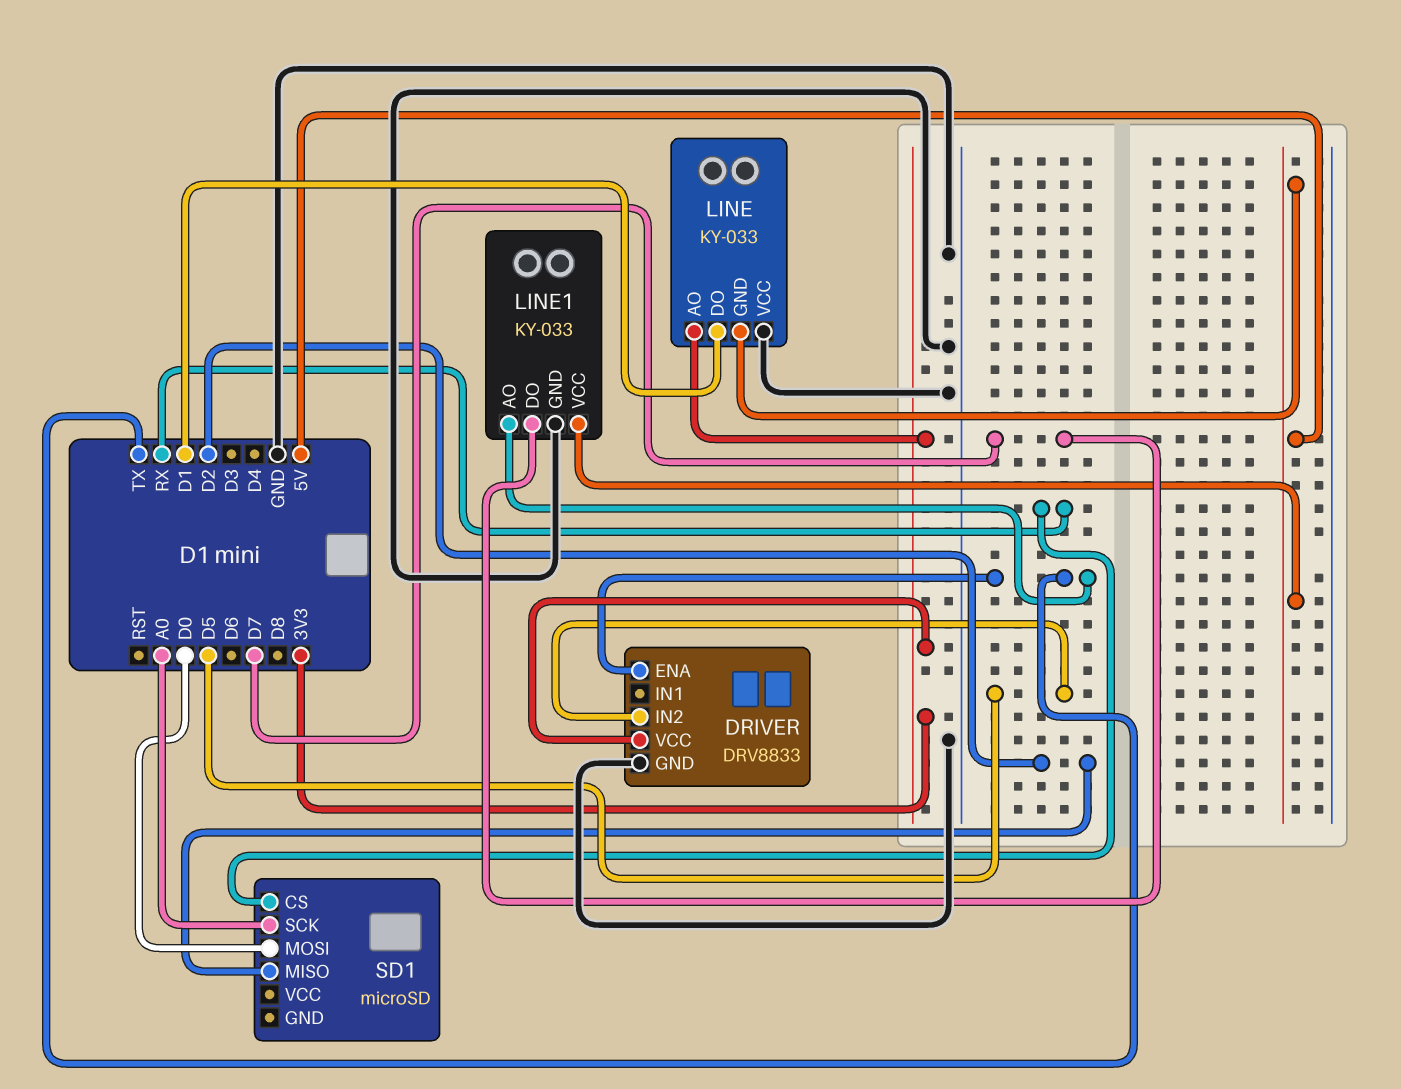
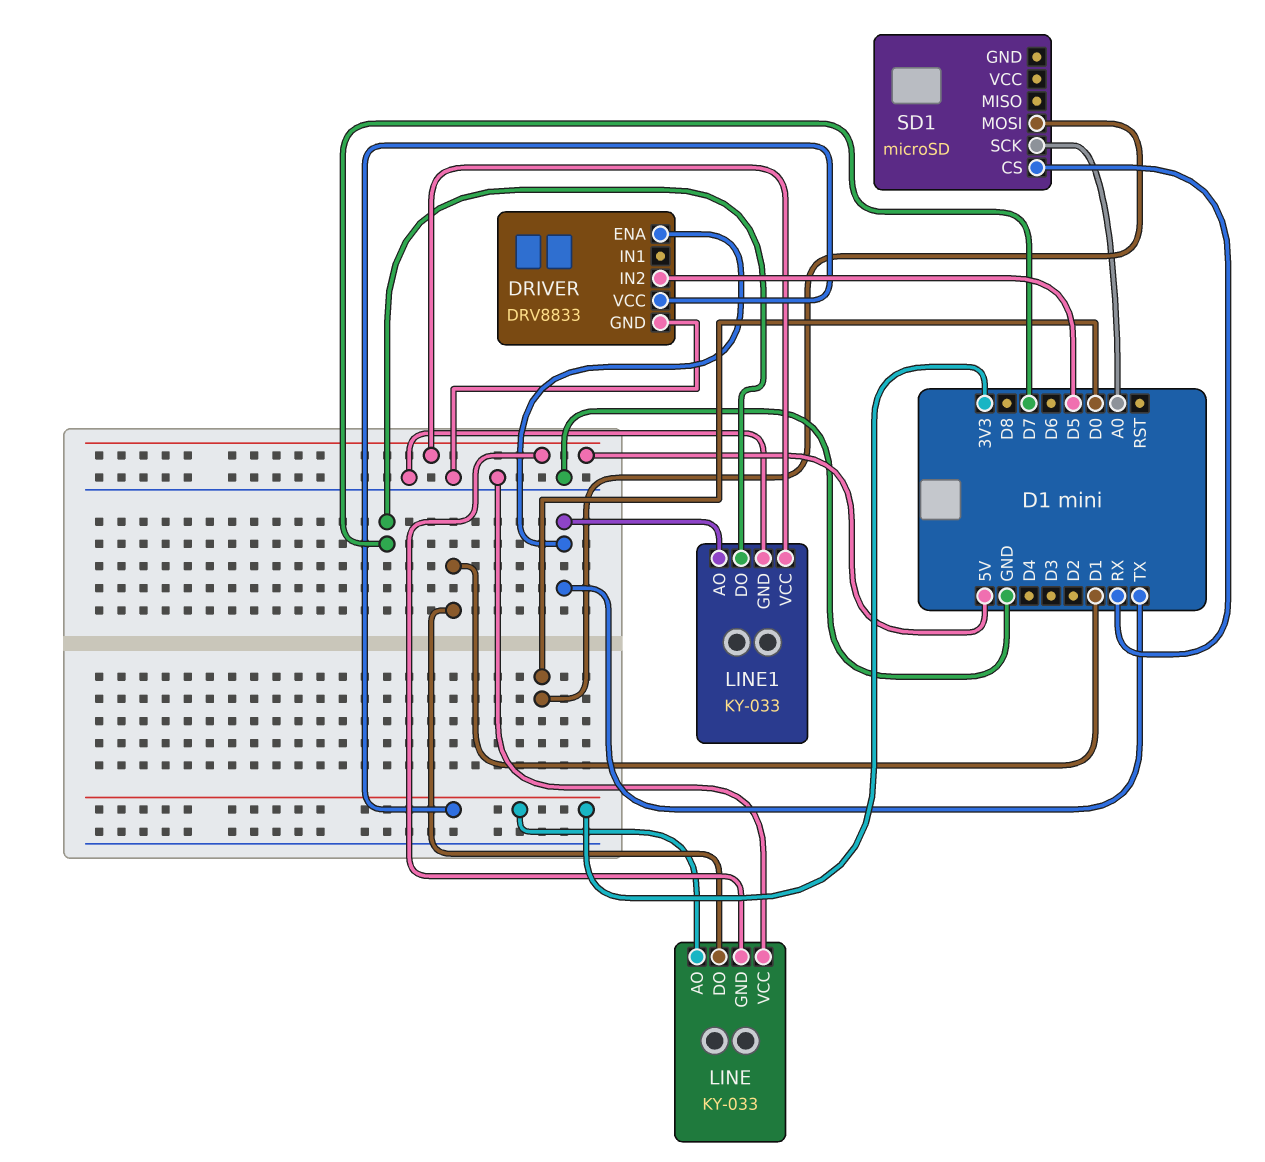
SD1 pin MISO: D2 -> none

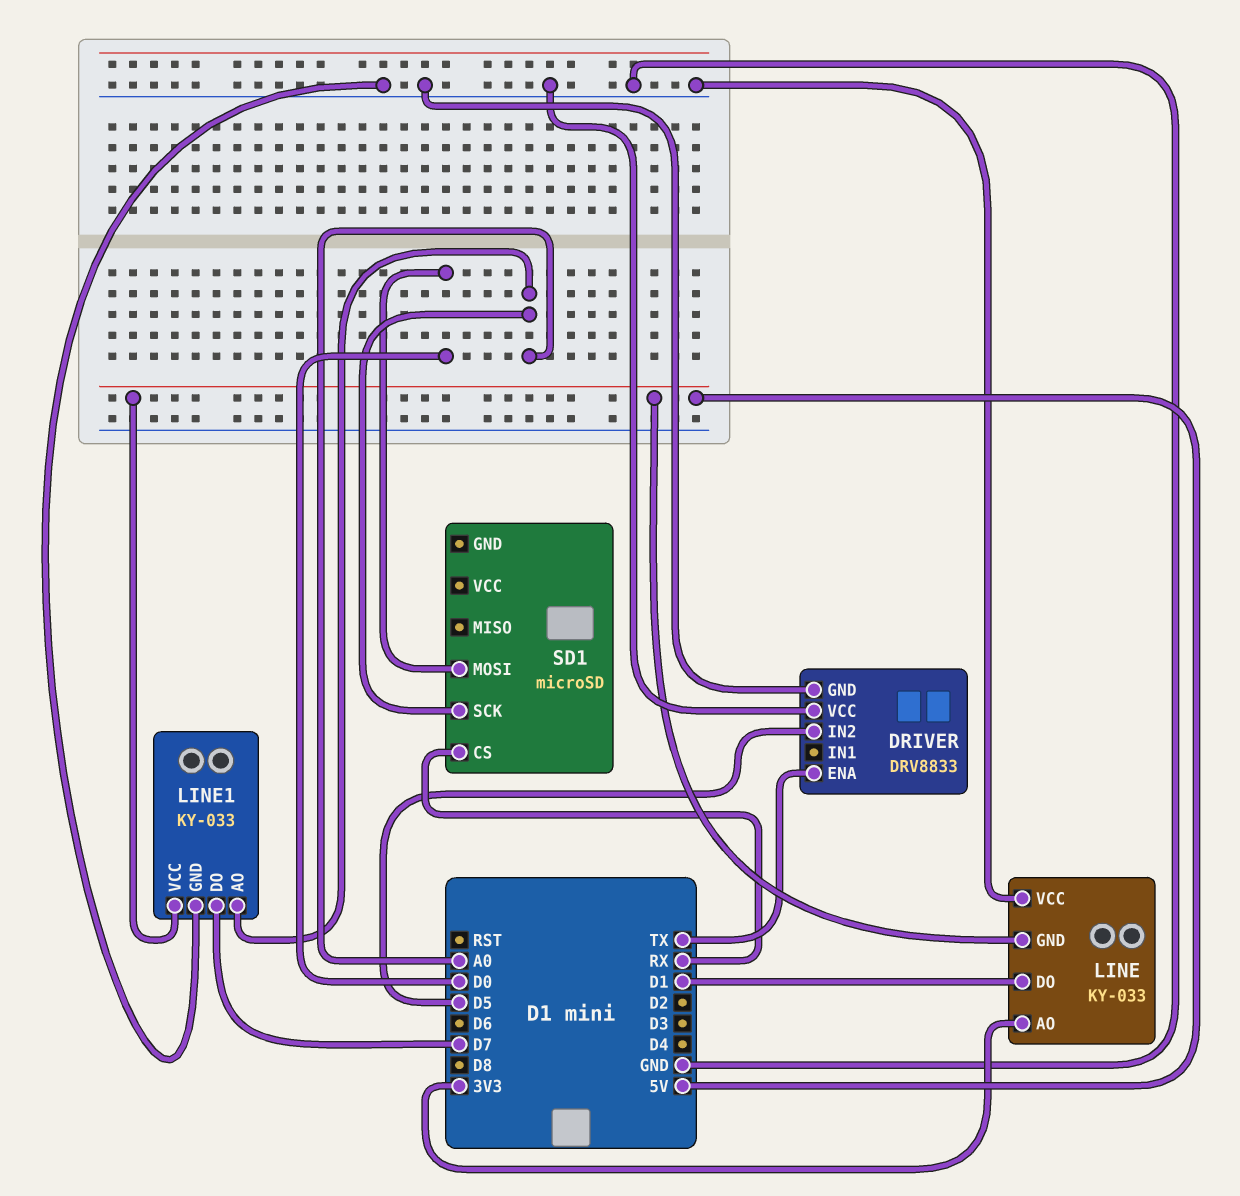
DRIVER pin VCC: 3V3 -> GND
LINE1 pin AO: TX -> A0

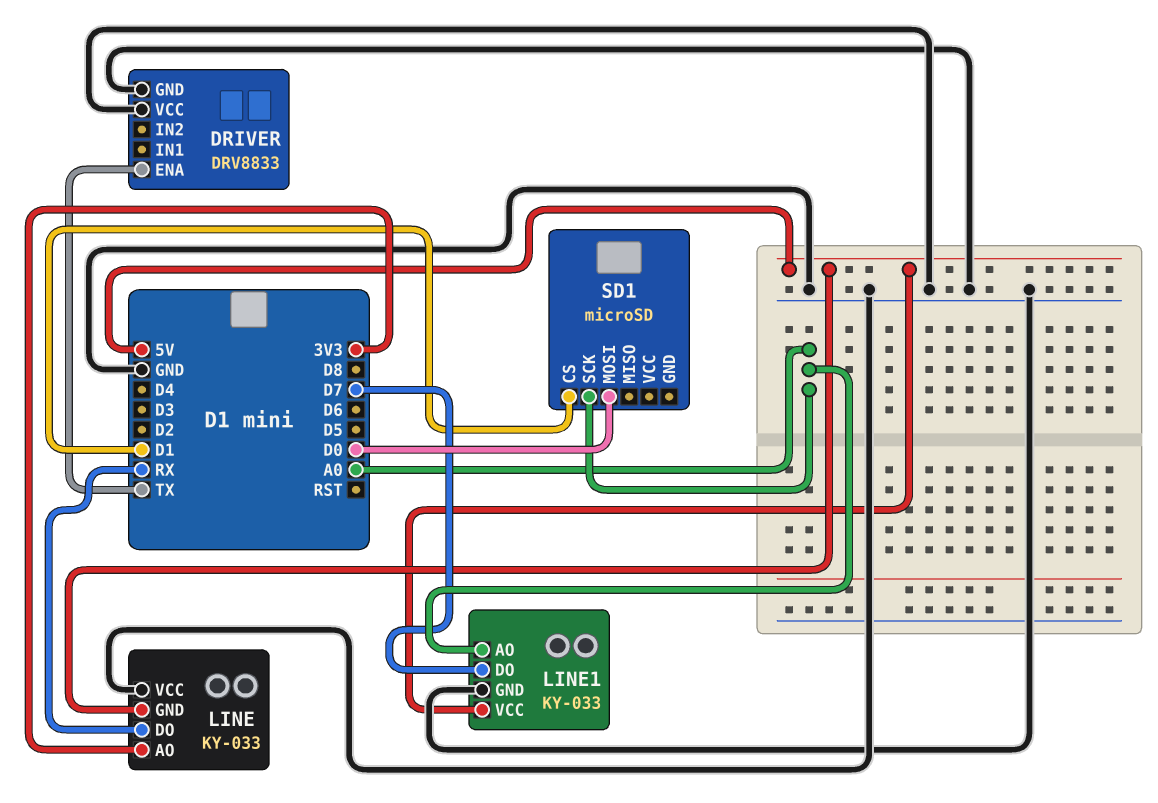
DRIVER pin IN2: D5 -> none
LINE pin DO: D1 -> RX
SD1 pin CS: RX -> D1

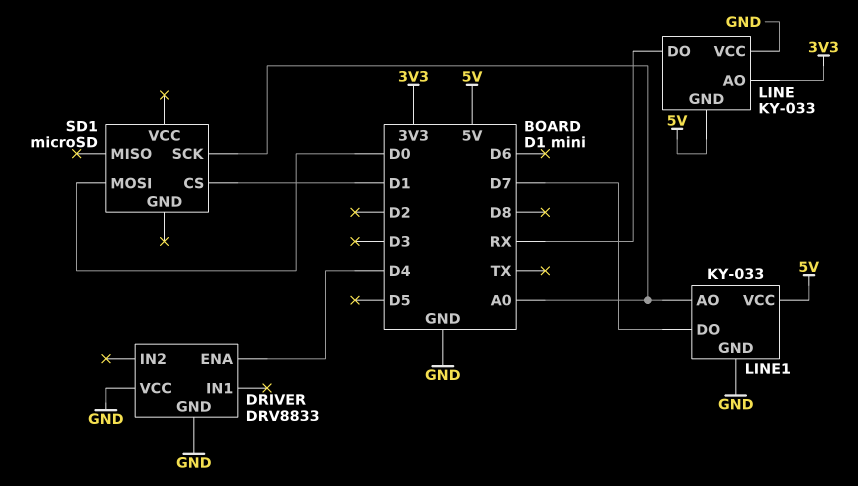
DRIVER pin ENA: TX -> D4

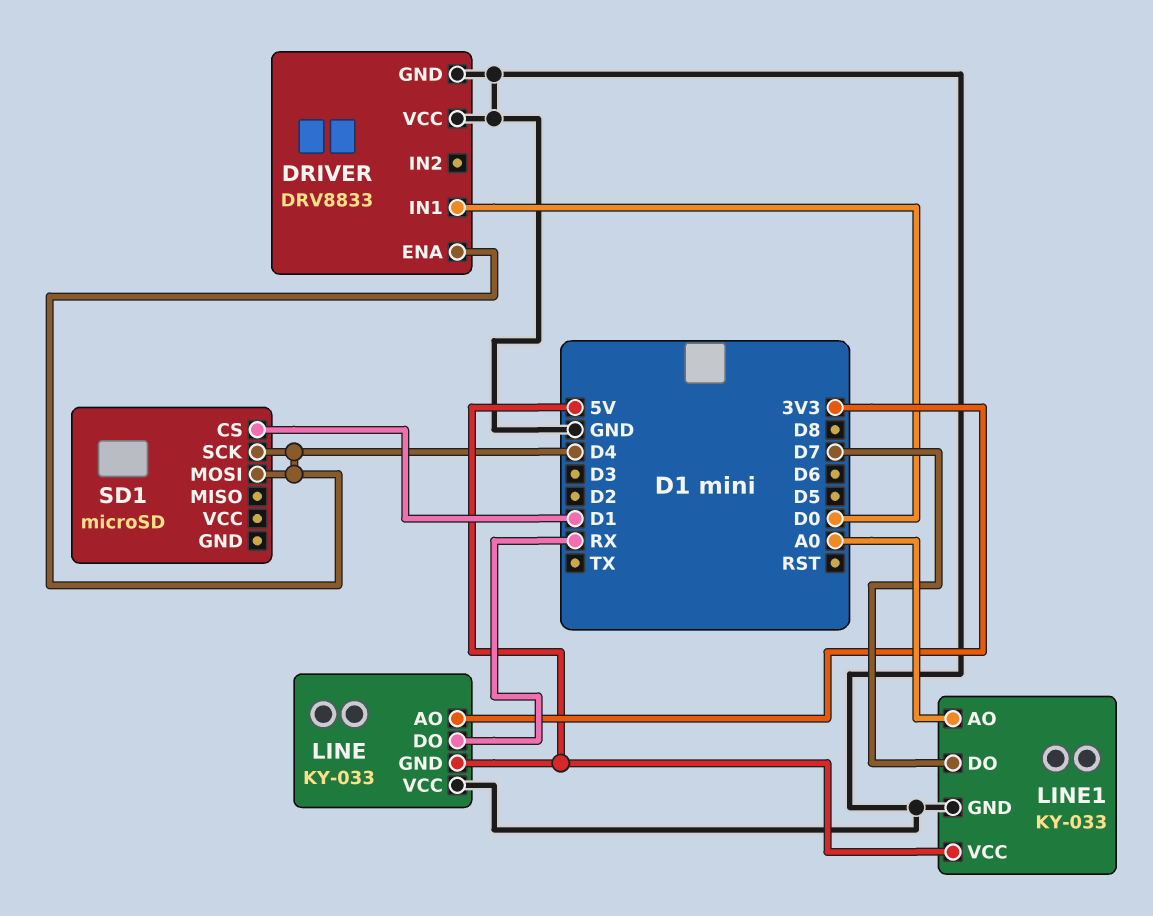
DRIVER pin IN1: none -> D0
SD1 pin MOSI: D0 -> D4
SD1 pin SCK: A0 -> D4

